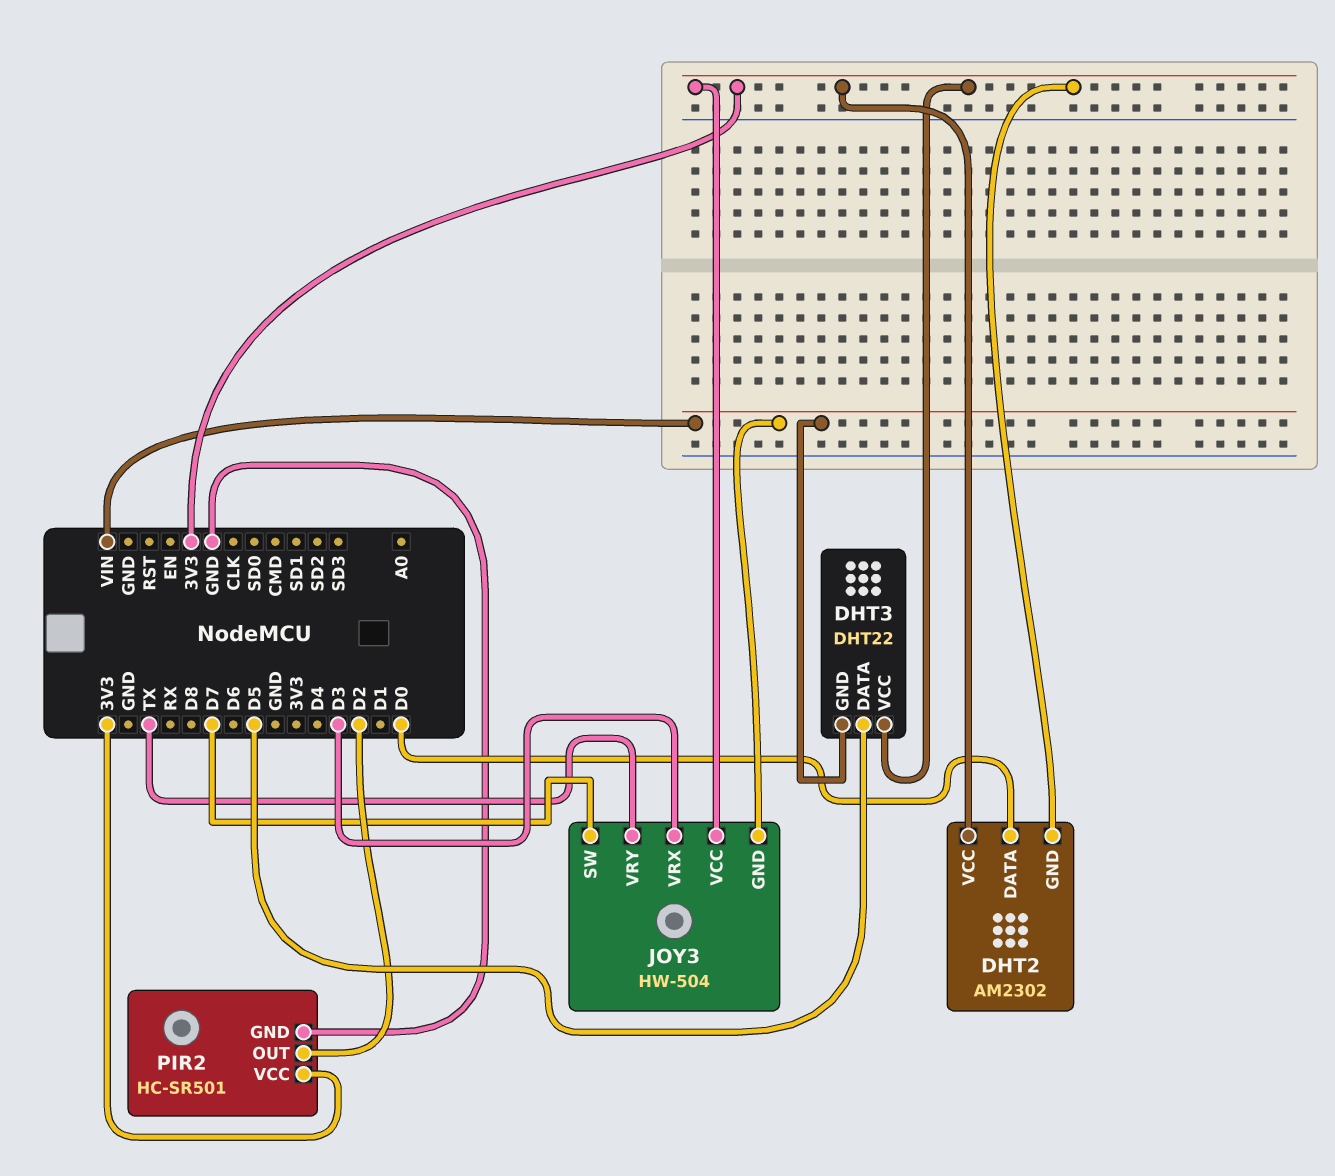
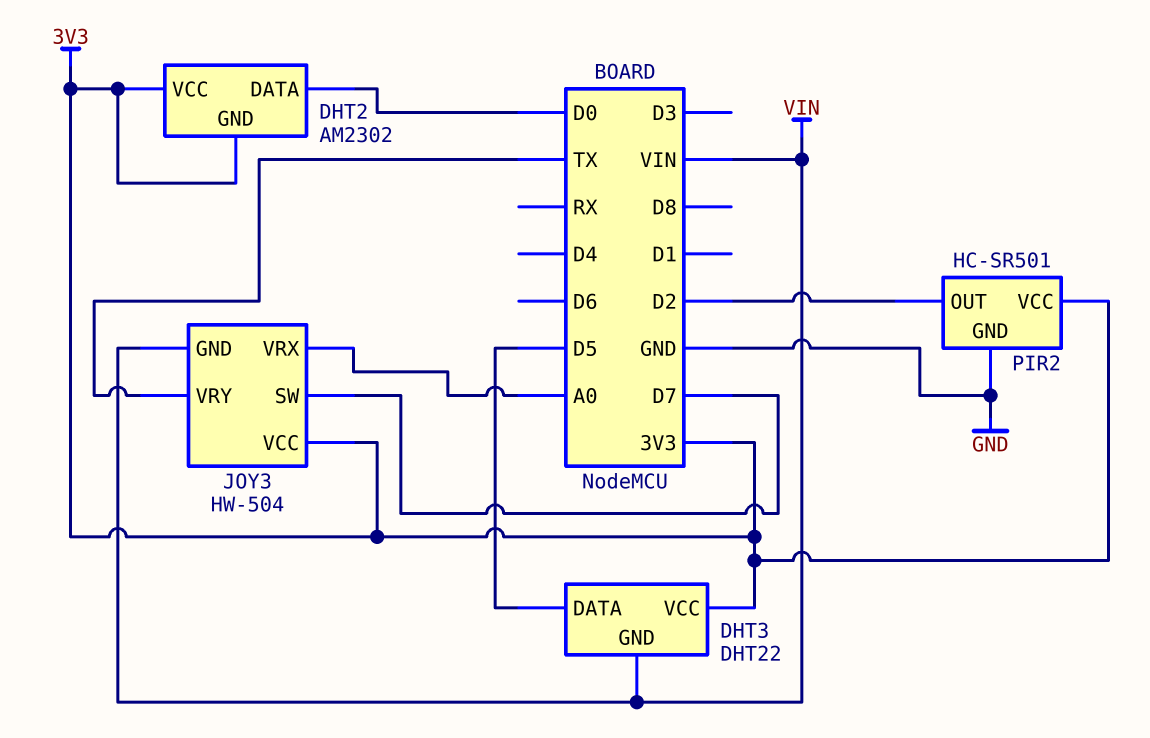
JOY3 pin VRX: D3 -> A0

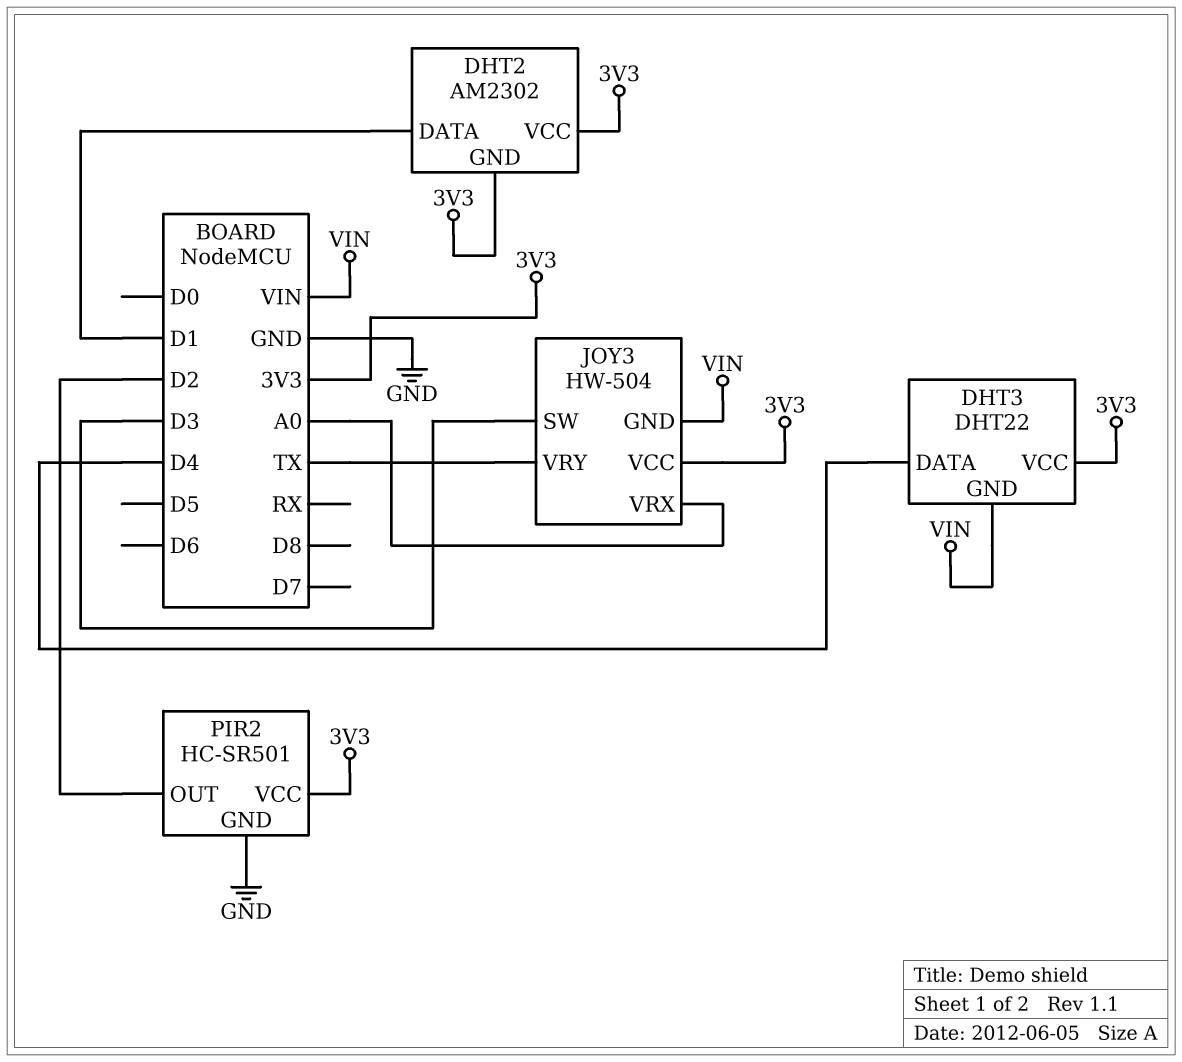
DHT2 pin DATA: D0 -> D1
DHT3 pin DATA: D5 -> D4
JOY3 pin SW: D7 -> D3

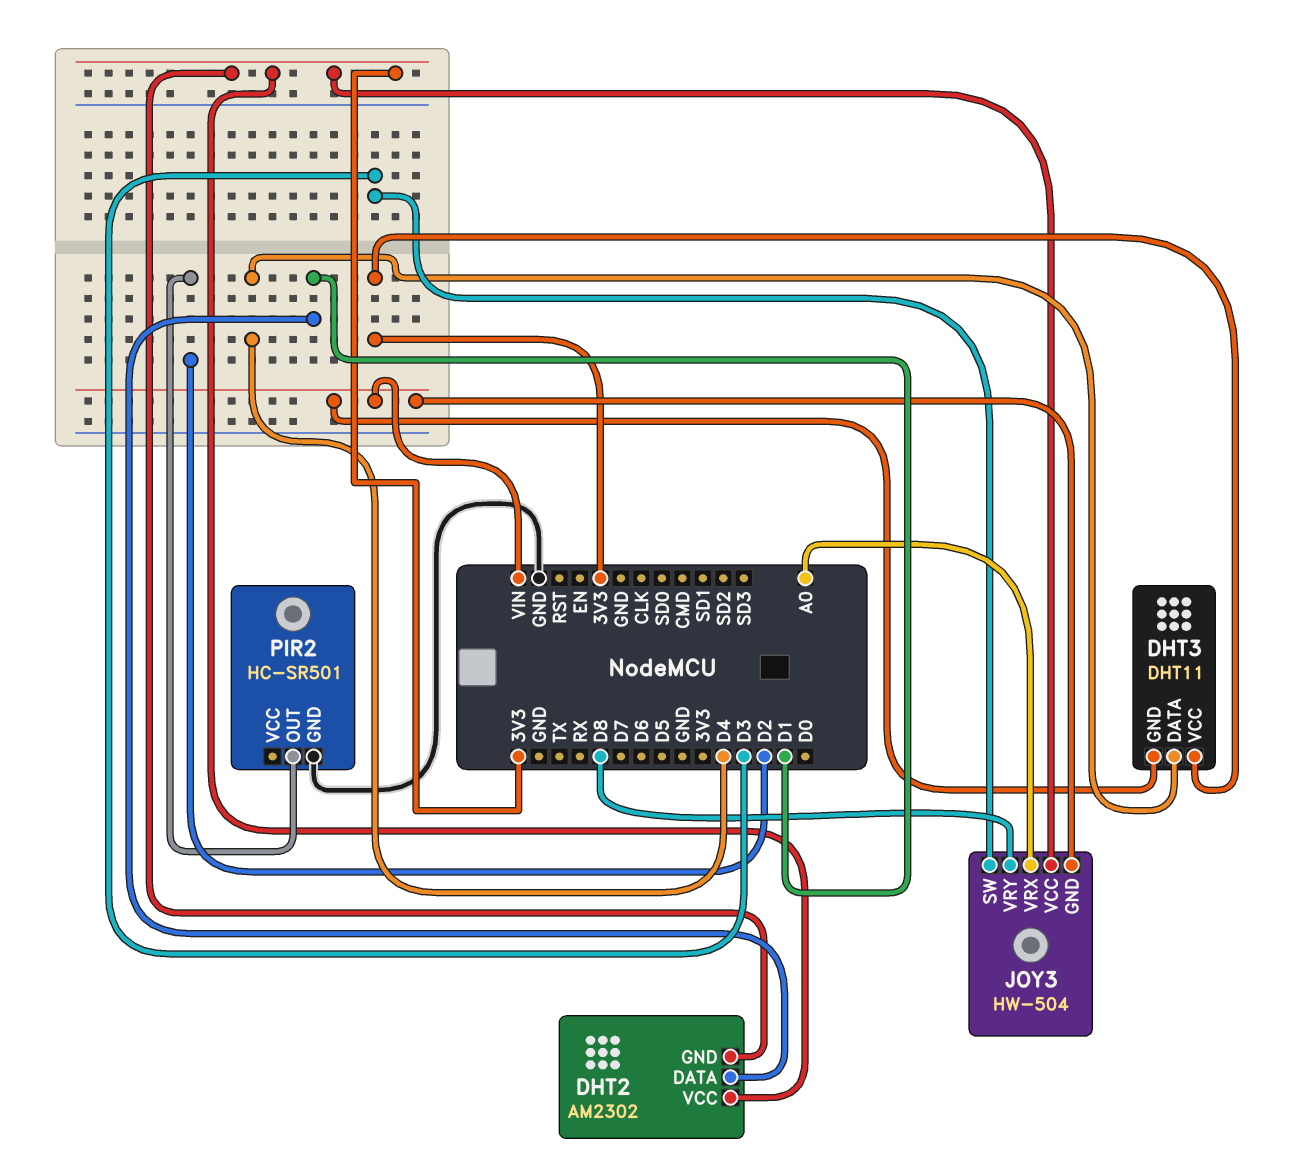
DHT3: DHT22 -> DHT11
JOY3 pin VRY: TX -> D8
PIR2 pin VCC: 3V3 -> none

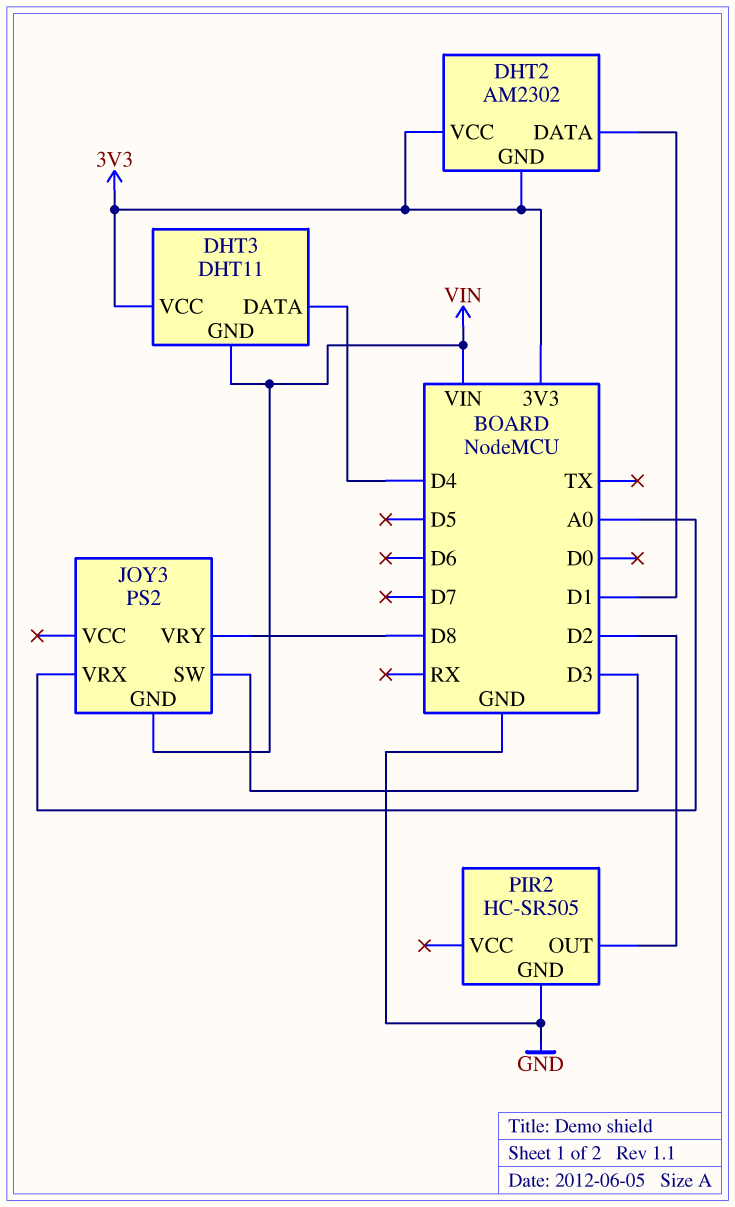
JOY3: HW-504 -> PS2
JOY3 pin VCC: 3V3 -> none
PIR2: HC-SR501 -> HC-SR505

